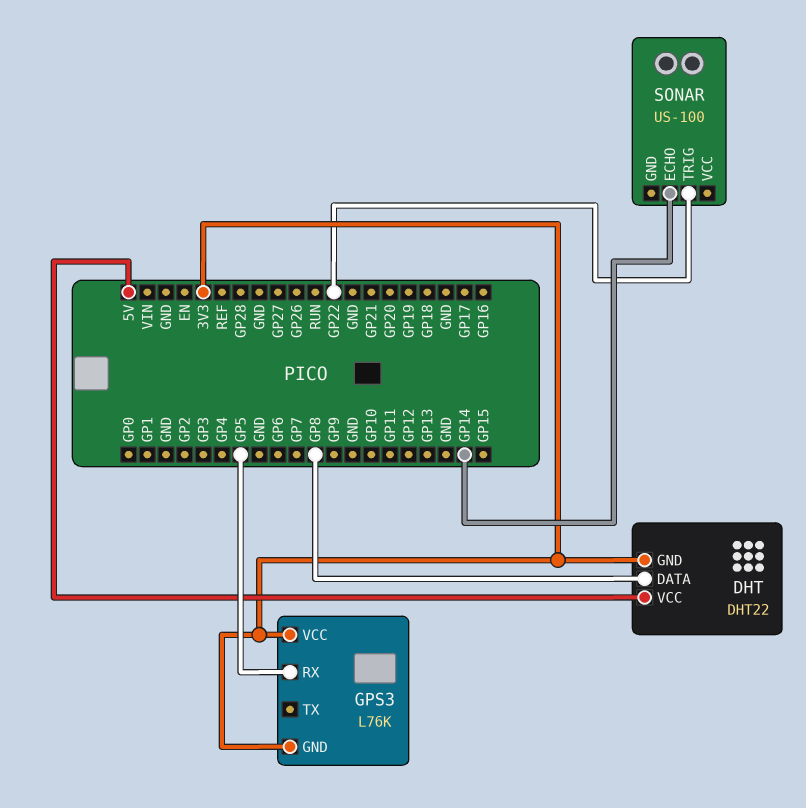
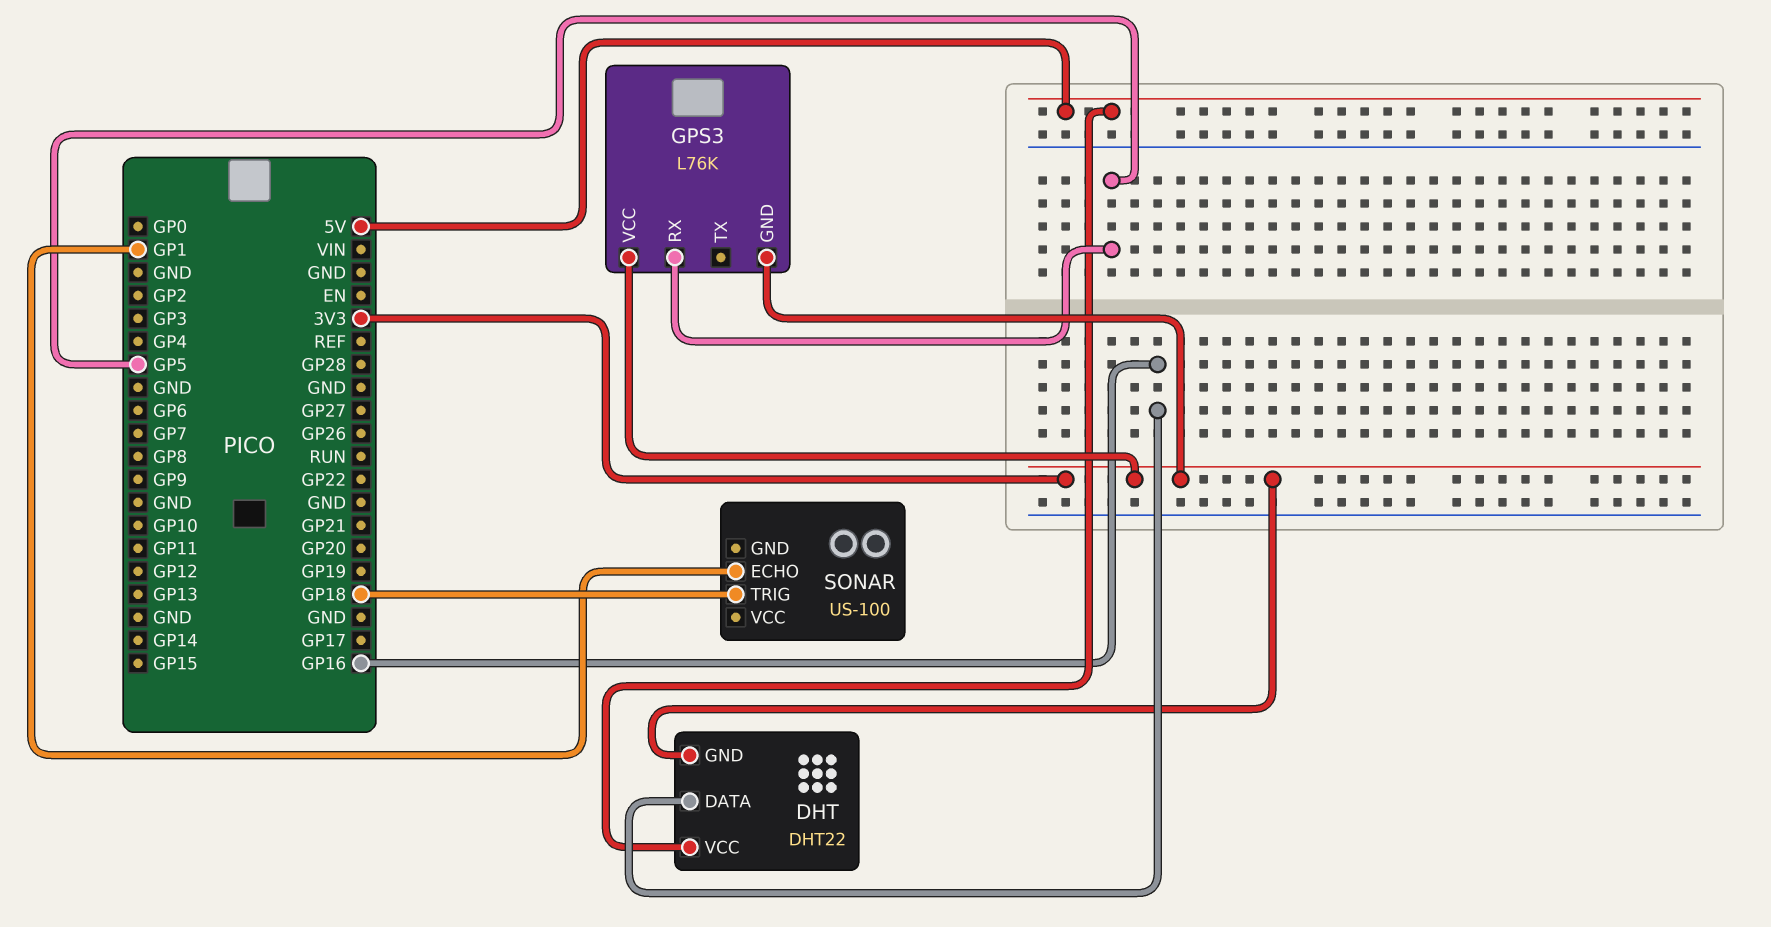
DHT pin DATA: GP8 -> GP16
SONAR pin ECHO: GP14 -> GP1
SONAR pin TRIG: GP22 -> GP18

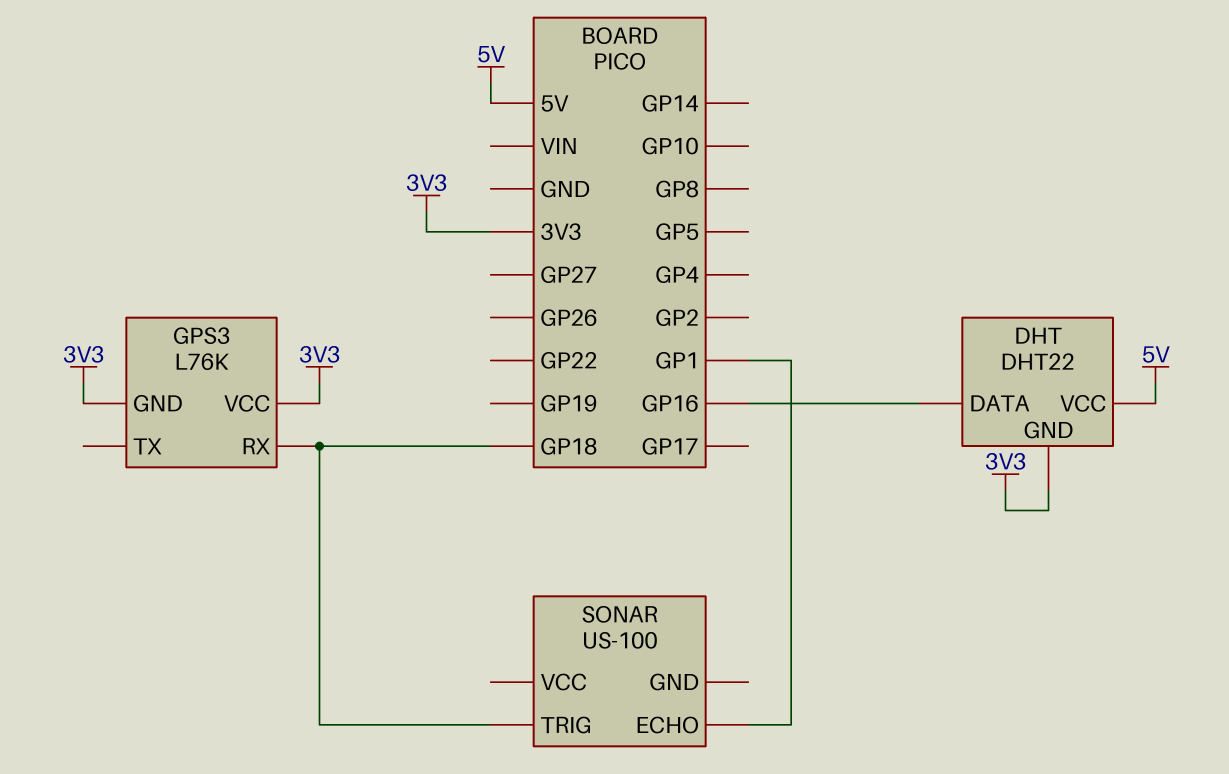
GPS3 pin RX: GP5 -> GP18

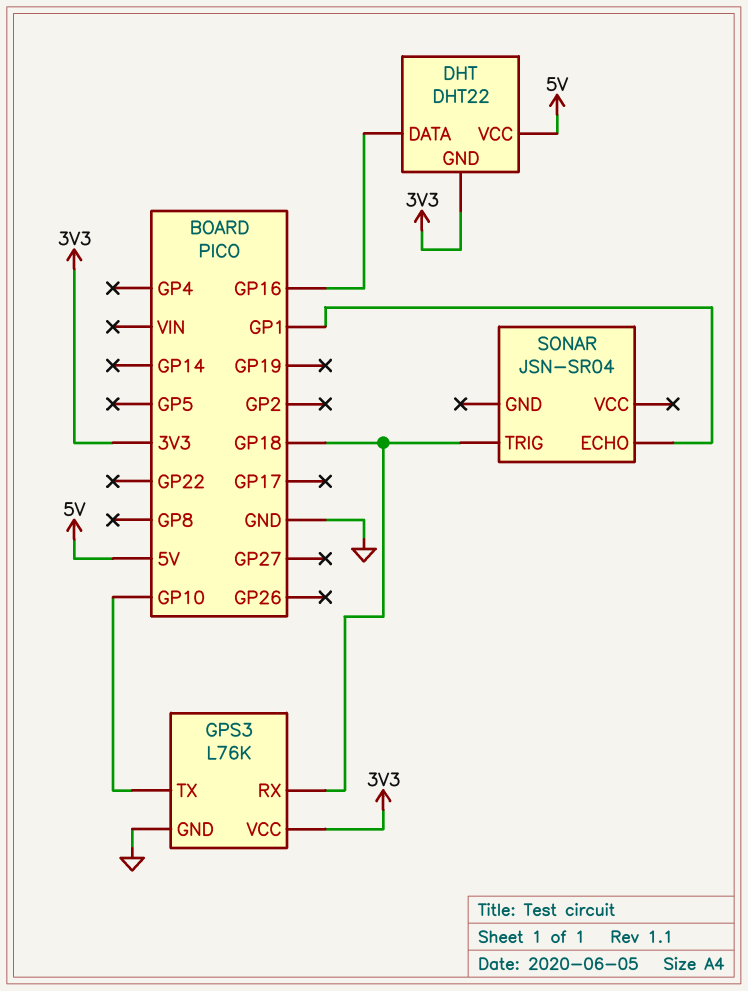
GPS3 pin GND: 3V3 -> GND
GPS3 pin TX: none -> GP10
SONAR: US-100 -> JSN-SR04

